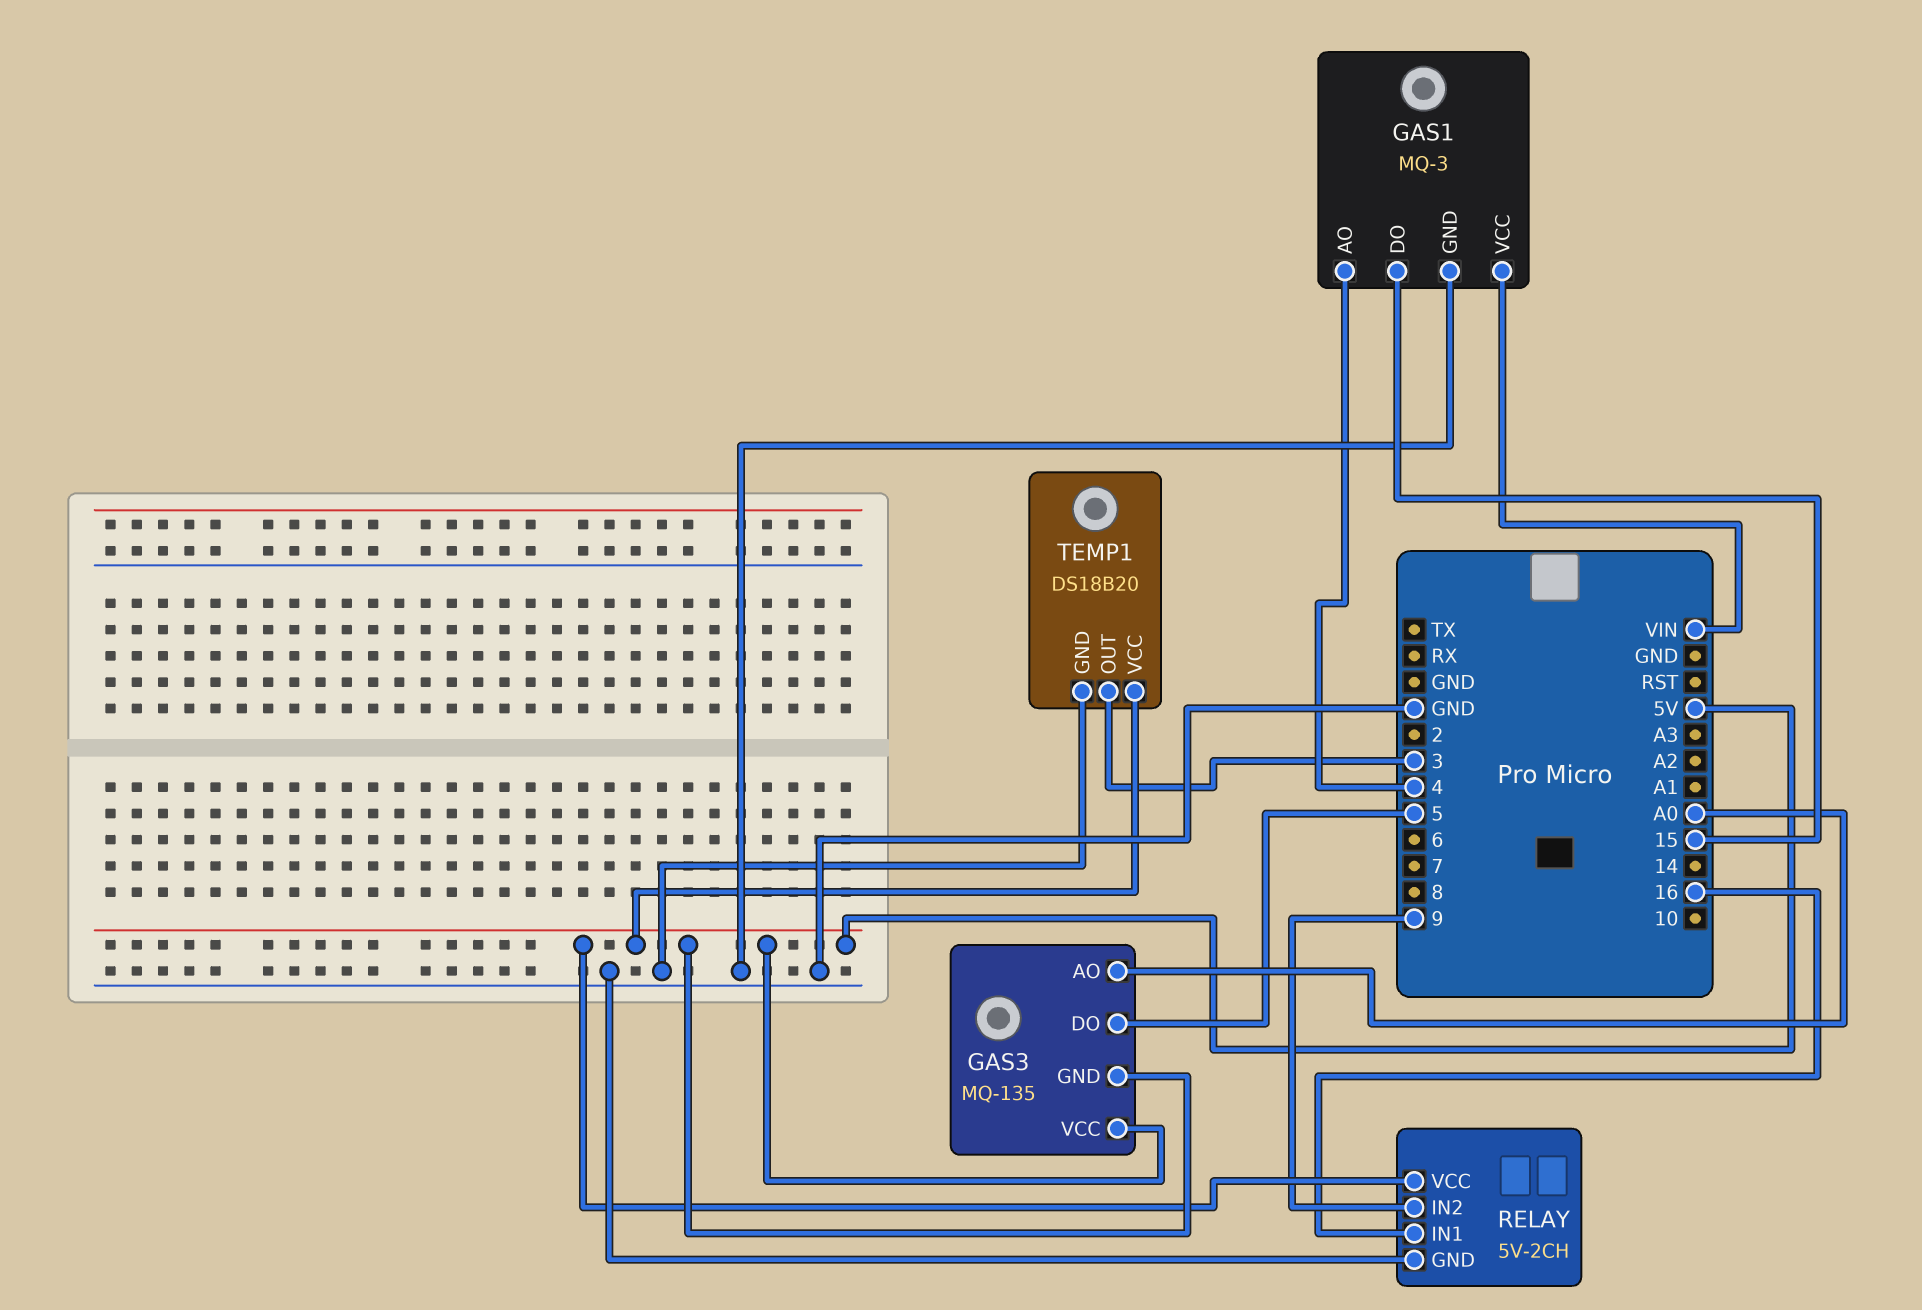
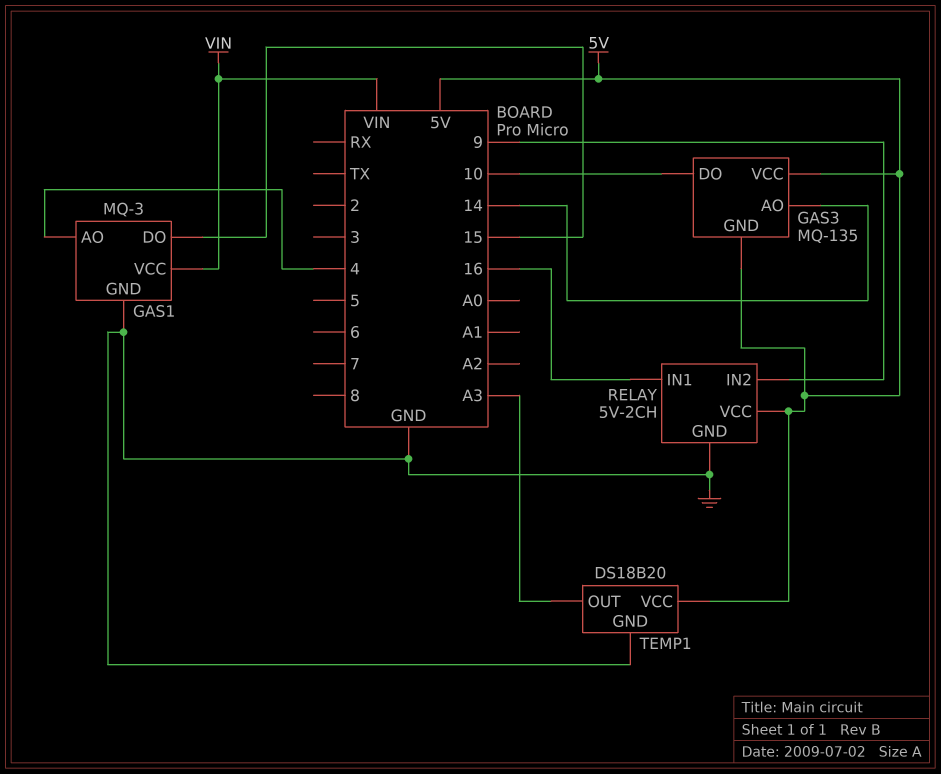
GAS3 pin AO: A0 -> 14
GAS3 pin DO: 5 -> 10
TEMP1 pin OUT: 3 -> A3

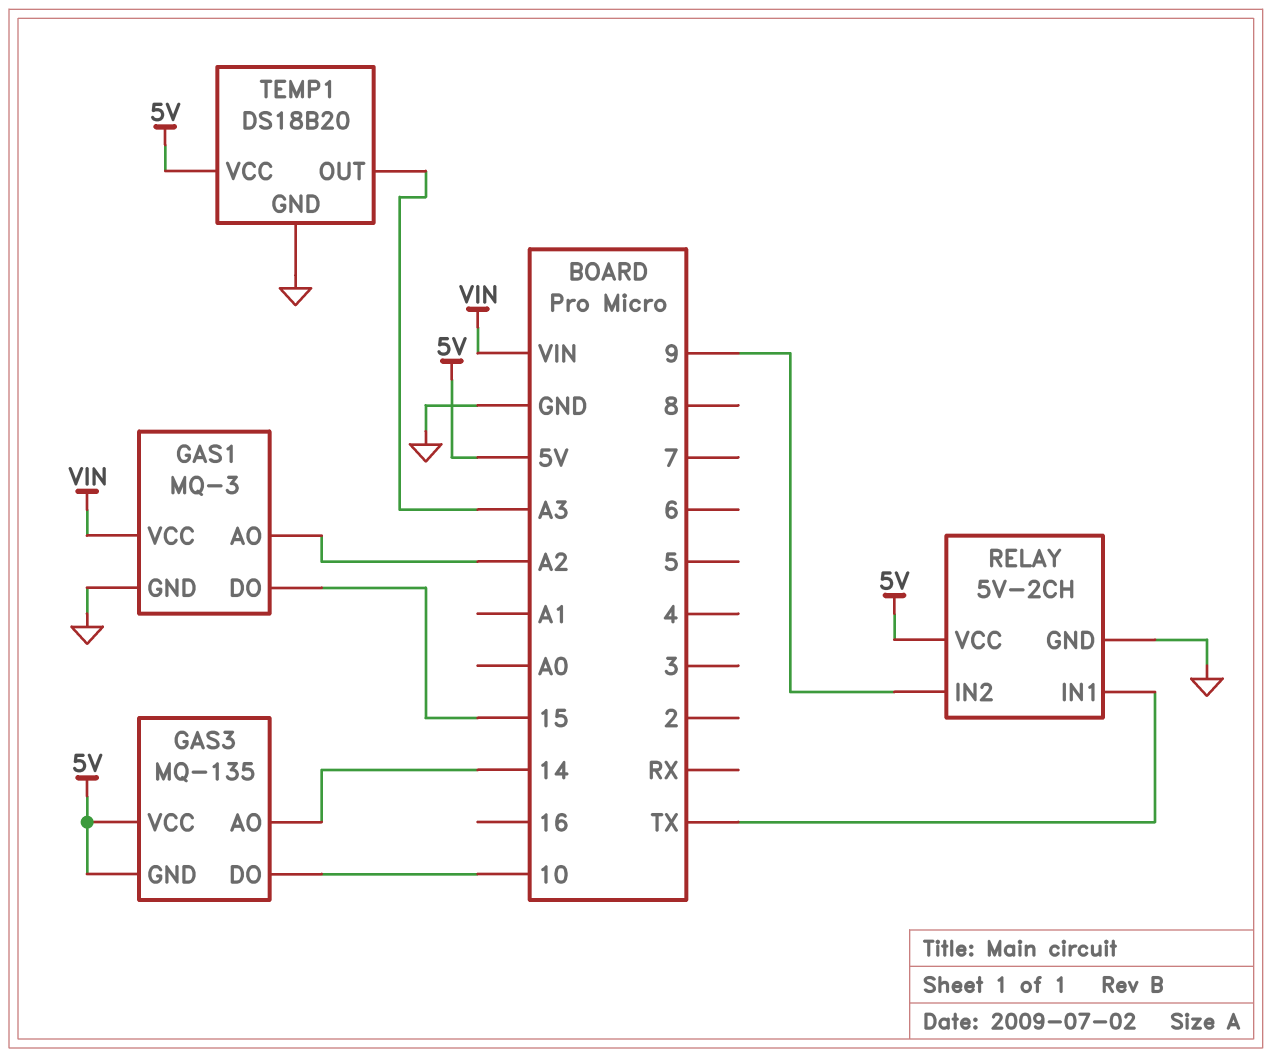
GAS1 pin AO: 4 -> A2
RELAY pin IN1: 16 -> TX

